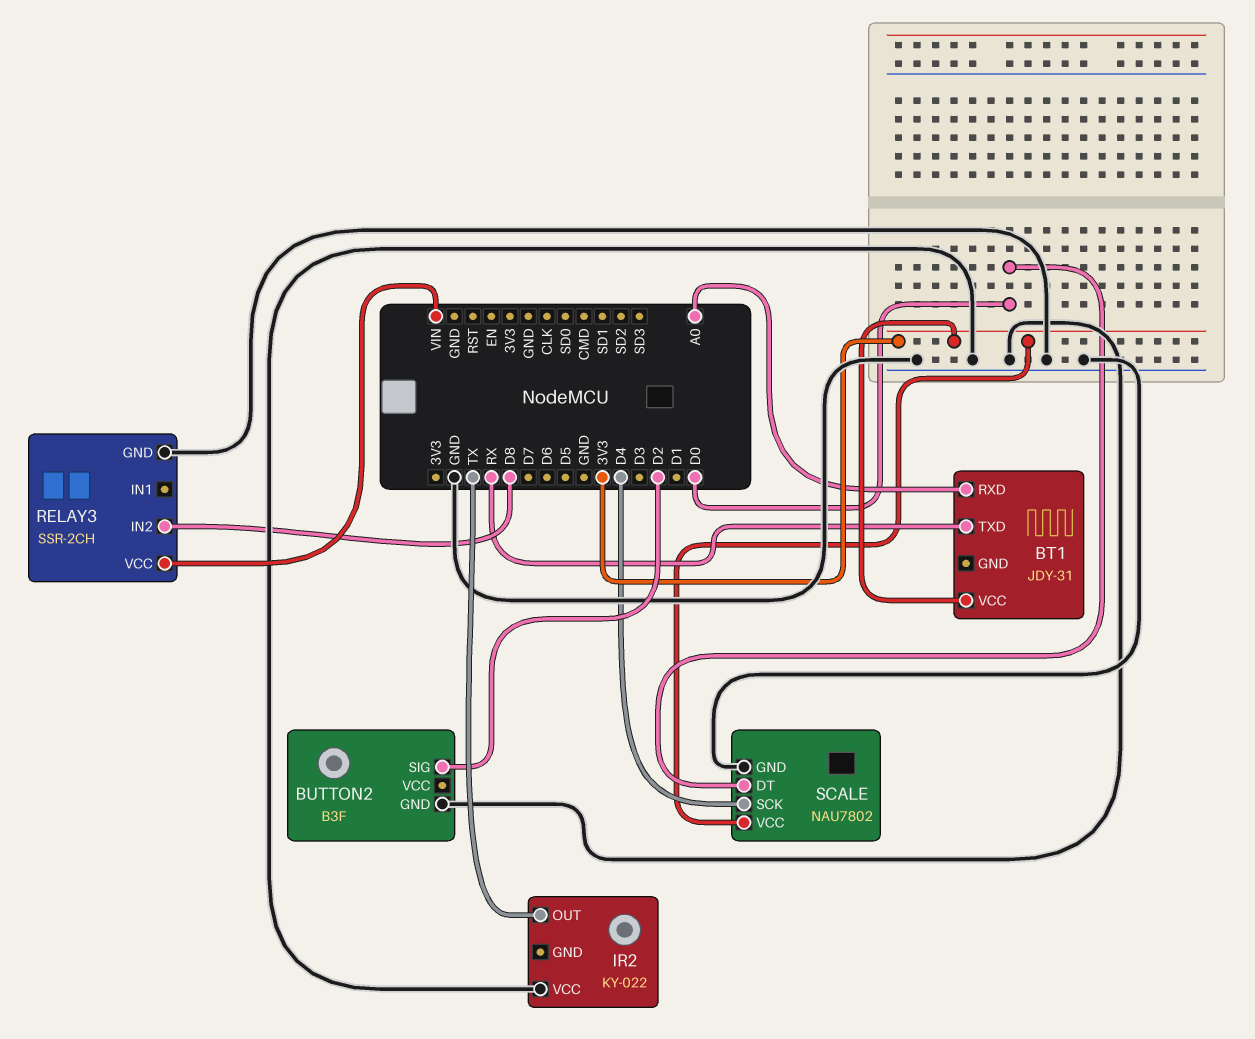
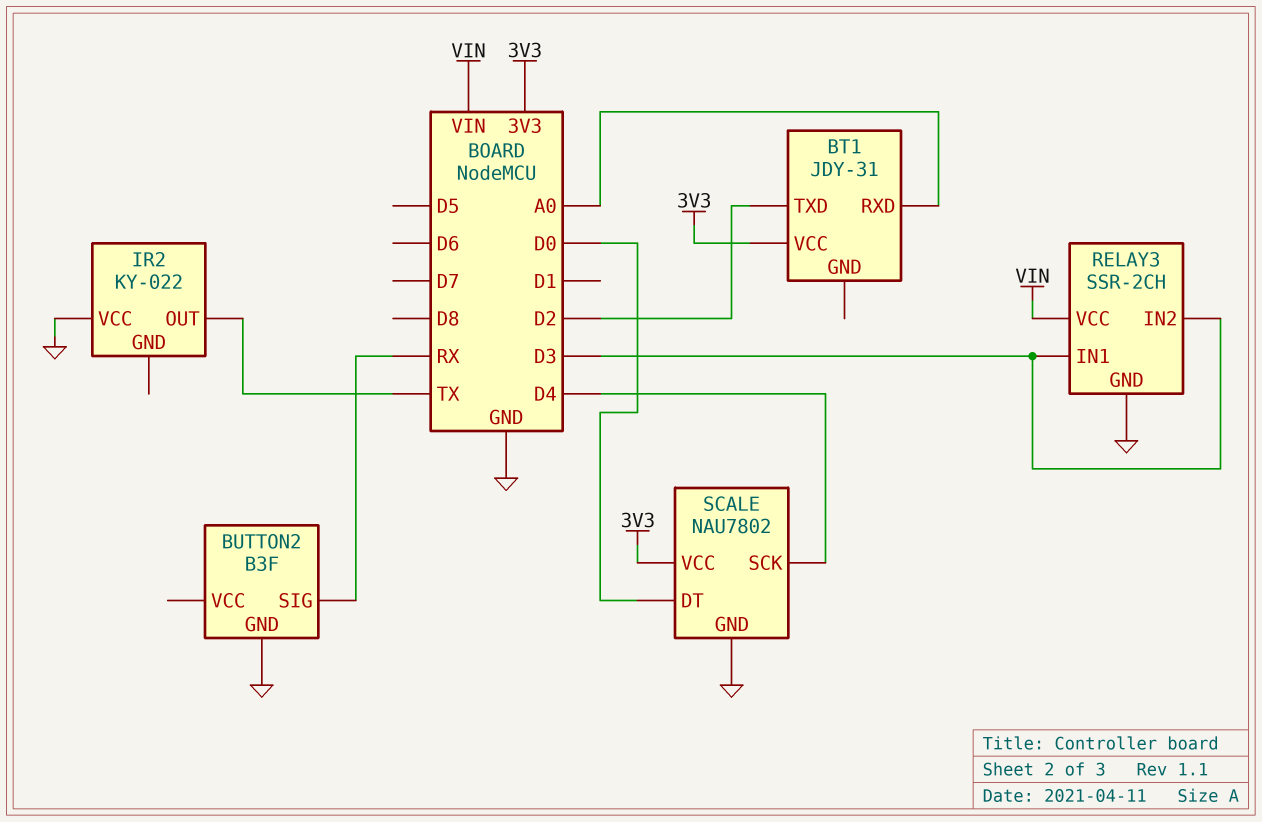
BT1 pin TXD: RX -> D2
BUTTON2 pin SIG: D2 -> RX
RELAY3 pin IN1: none -> D3
RELAY3 pin IN2: D8 -> D3

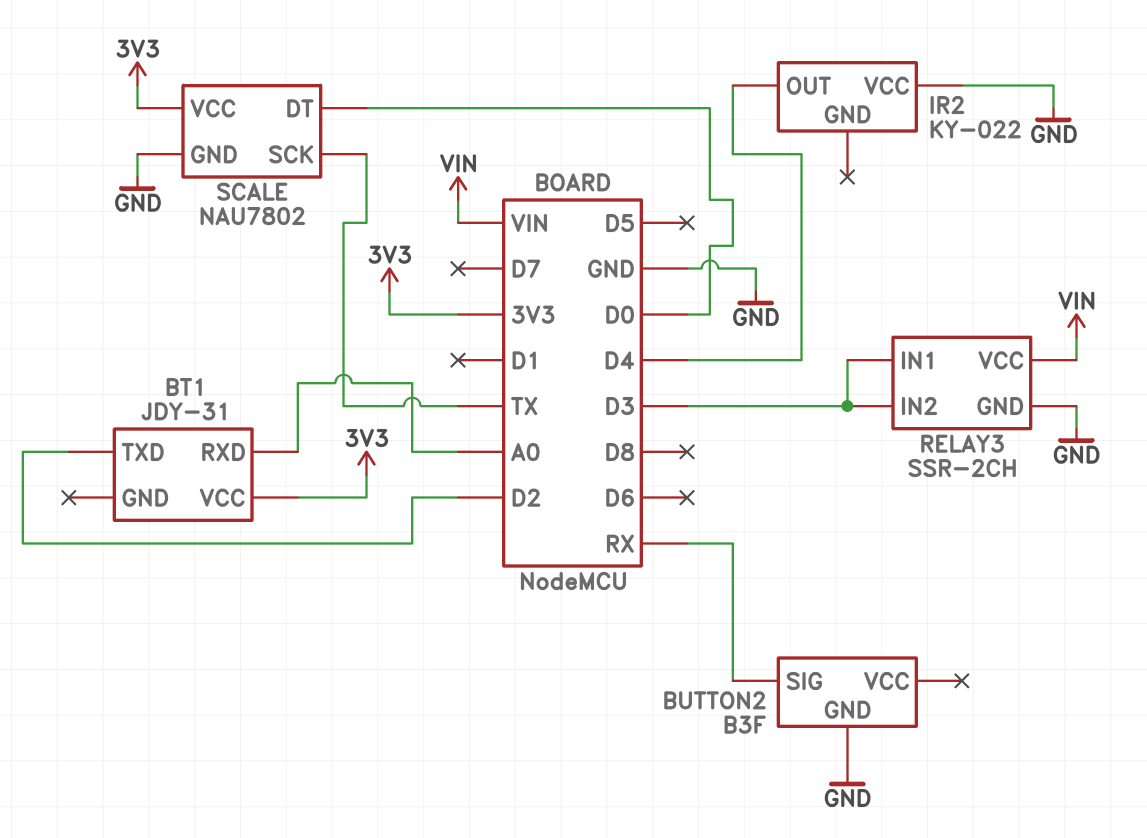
IR2 pin OUT: TX -> D4
SCALE pin SCK: D4 -> TX

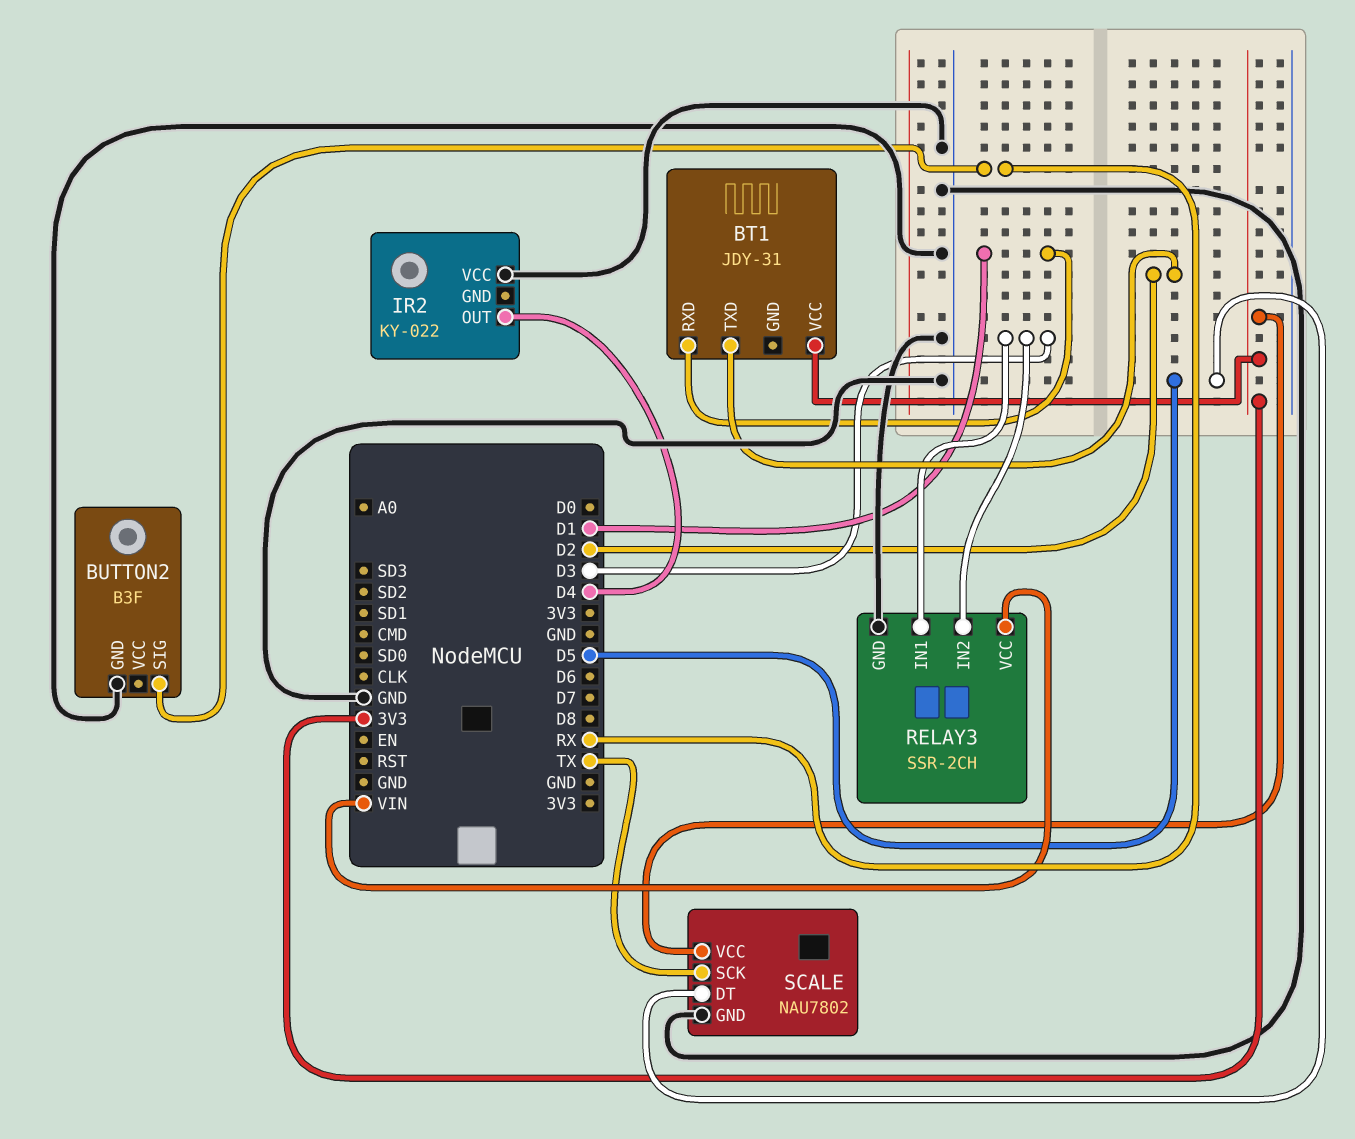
BT1 pin RXD: A0 -> D1
SCALE pin DT: D0 -> D5

